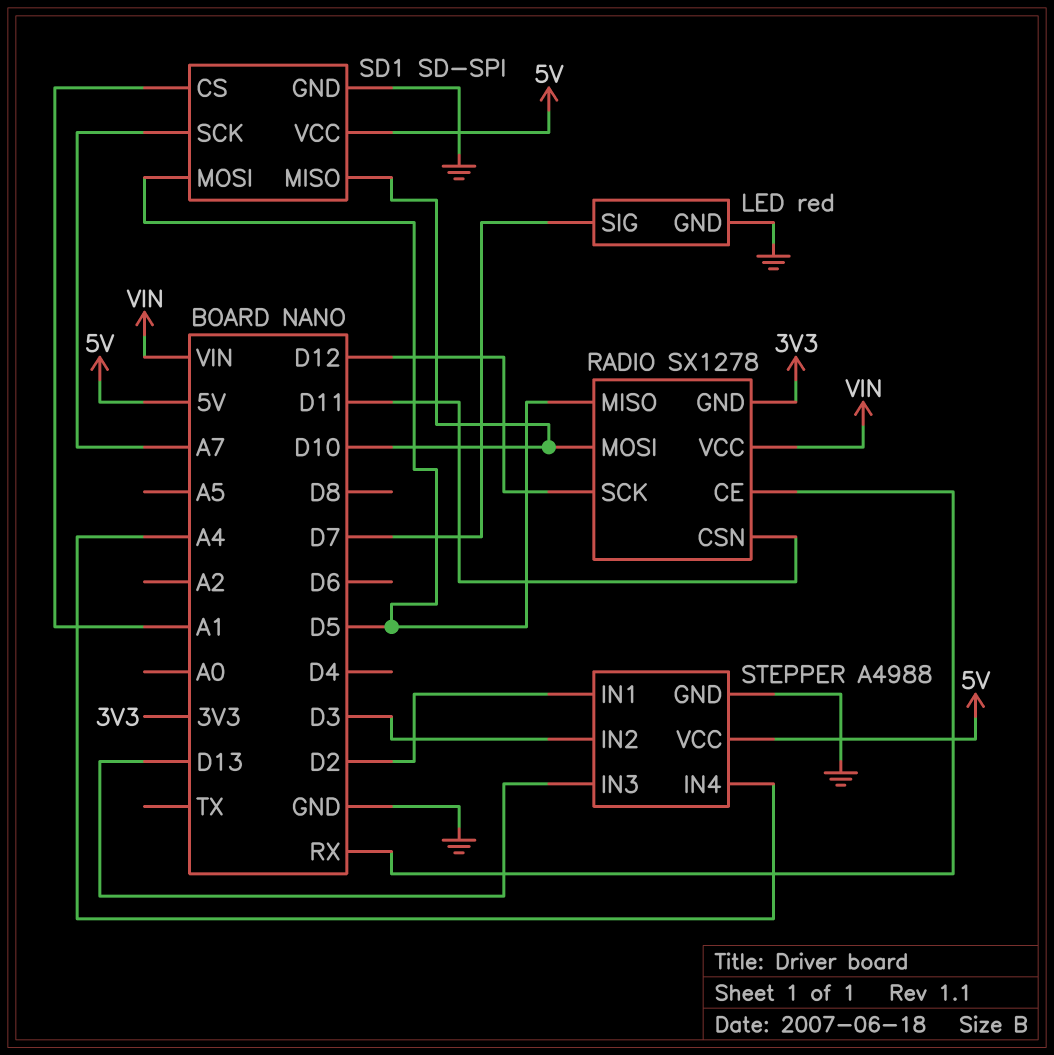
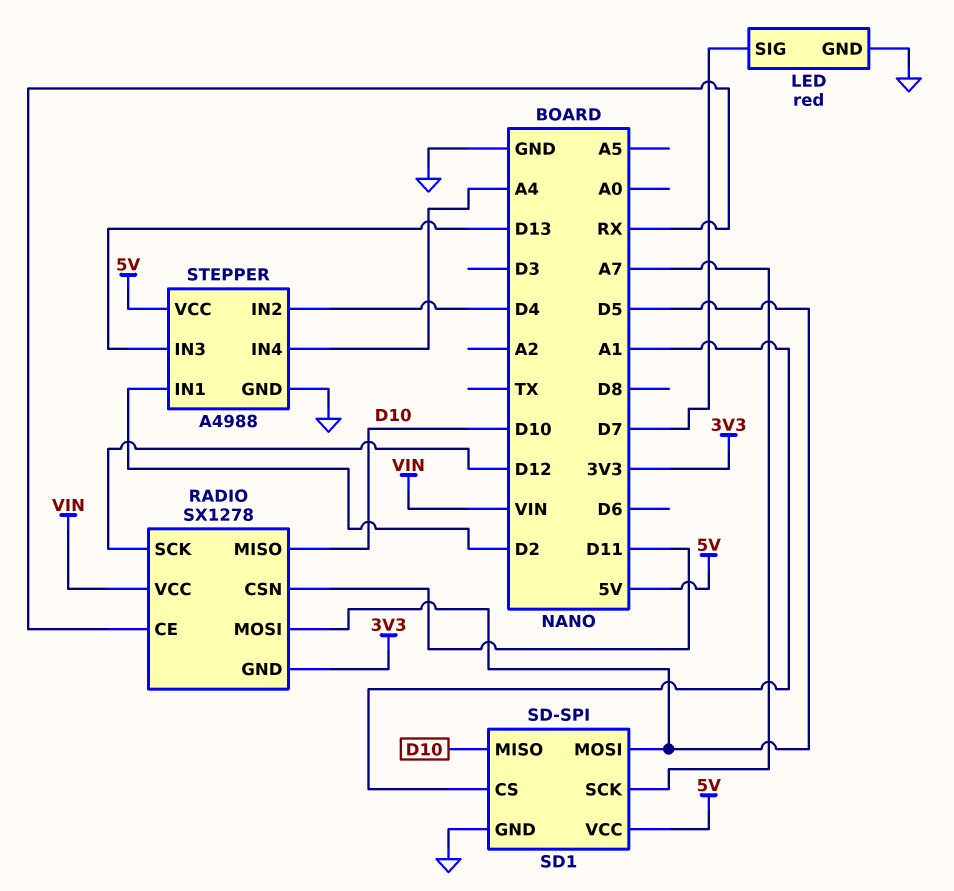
RADIO pin MISO: D5 -> D10
RADIO pin MOSI: D10 -> D5
STEPPER pin IN2: D3 -> D4

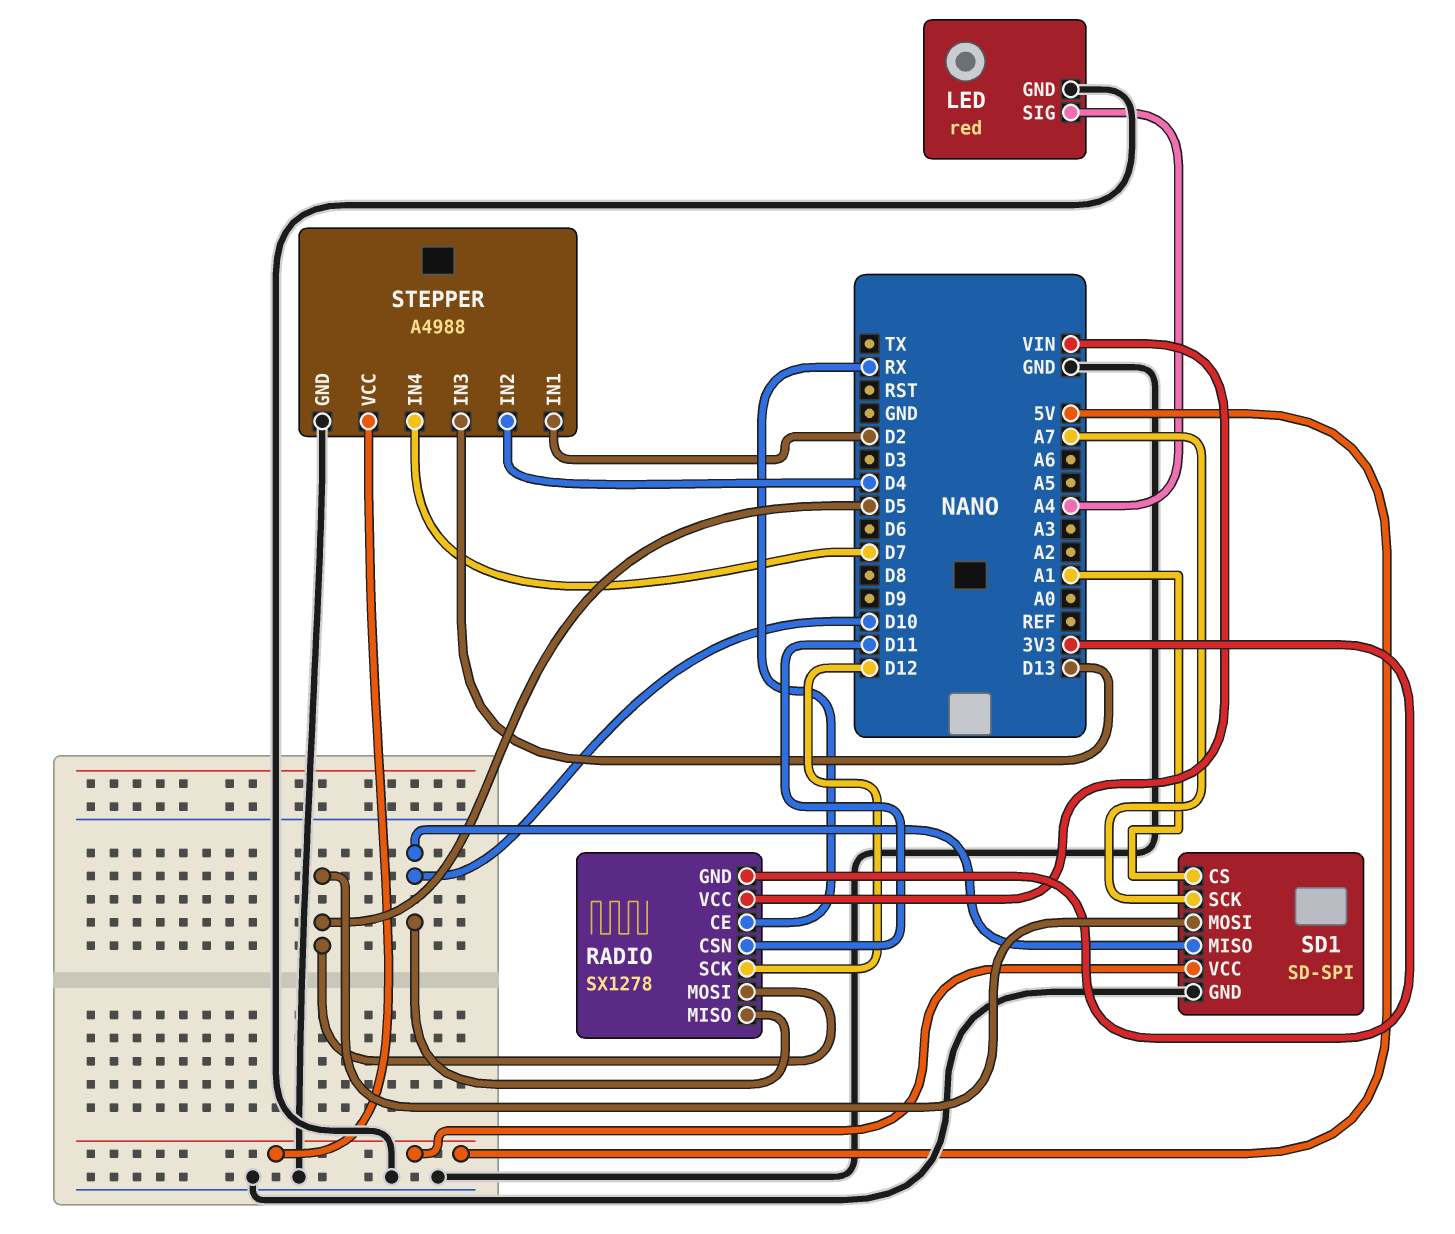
LED pin SIG: D7 -> A4
STEPPER pin IN4: A4 -> D7

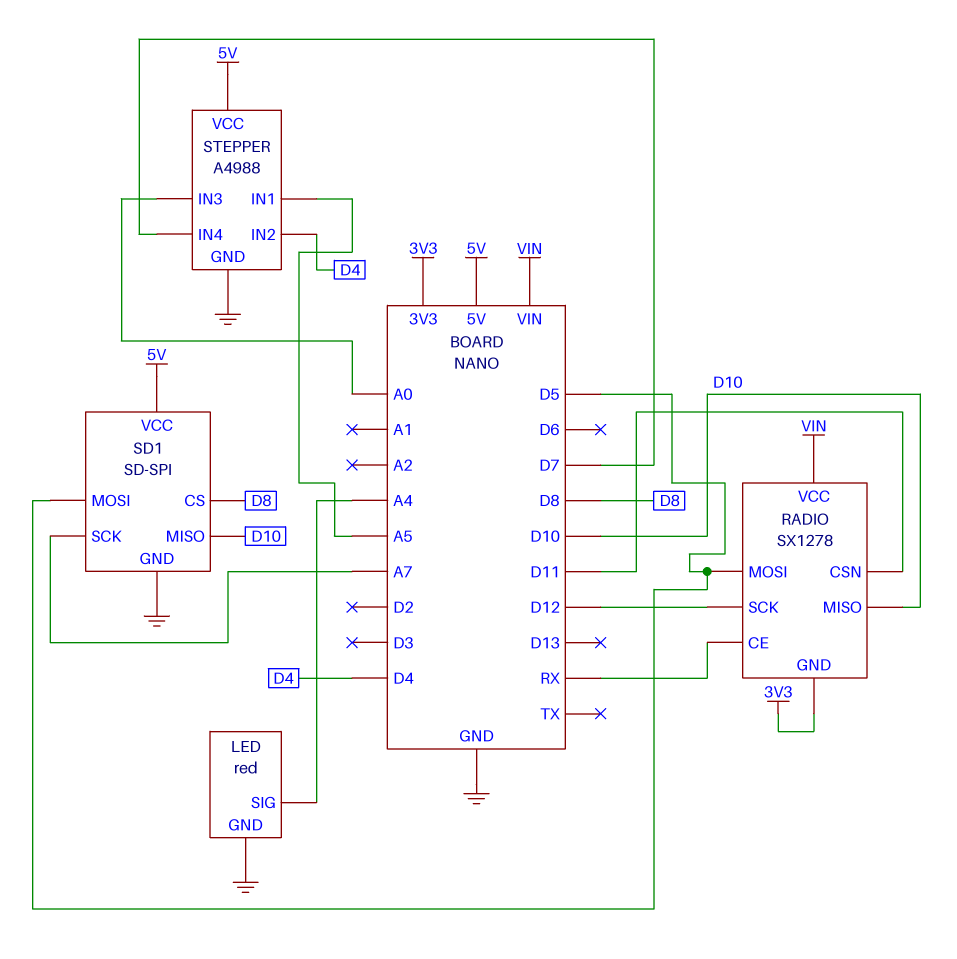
SD1 pin CS: A1 -> D8
STEPPER pin IN1: D2 -> A5
STEPPER pin IN3: D13 -> A0

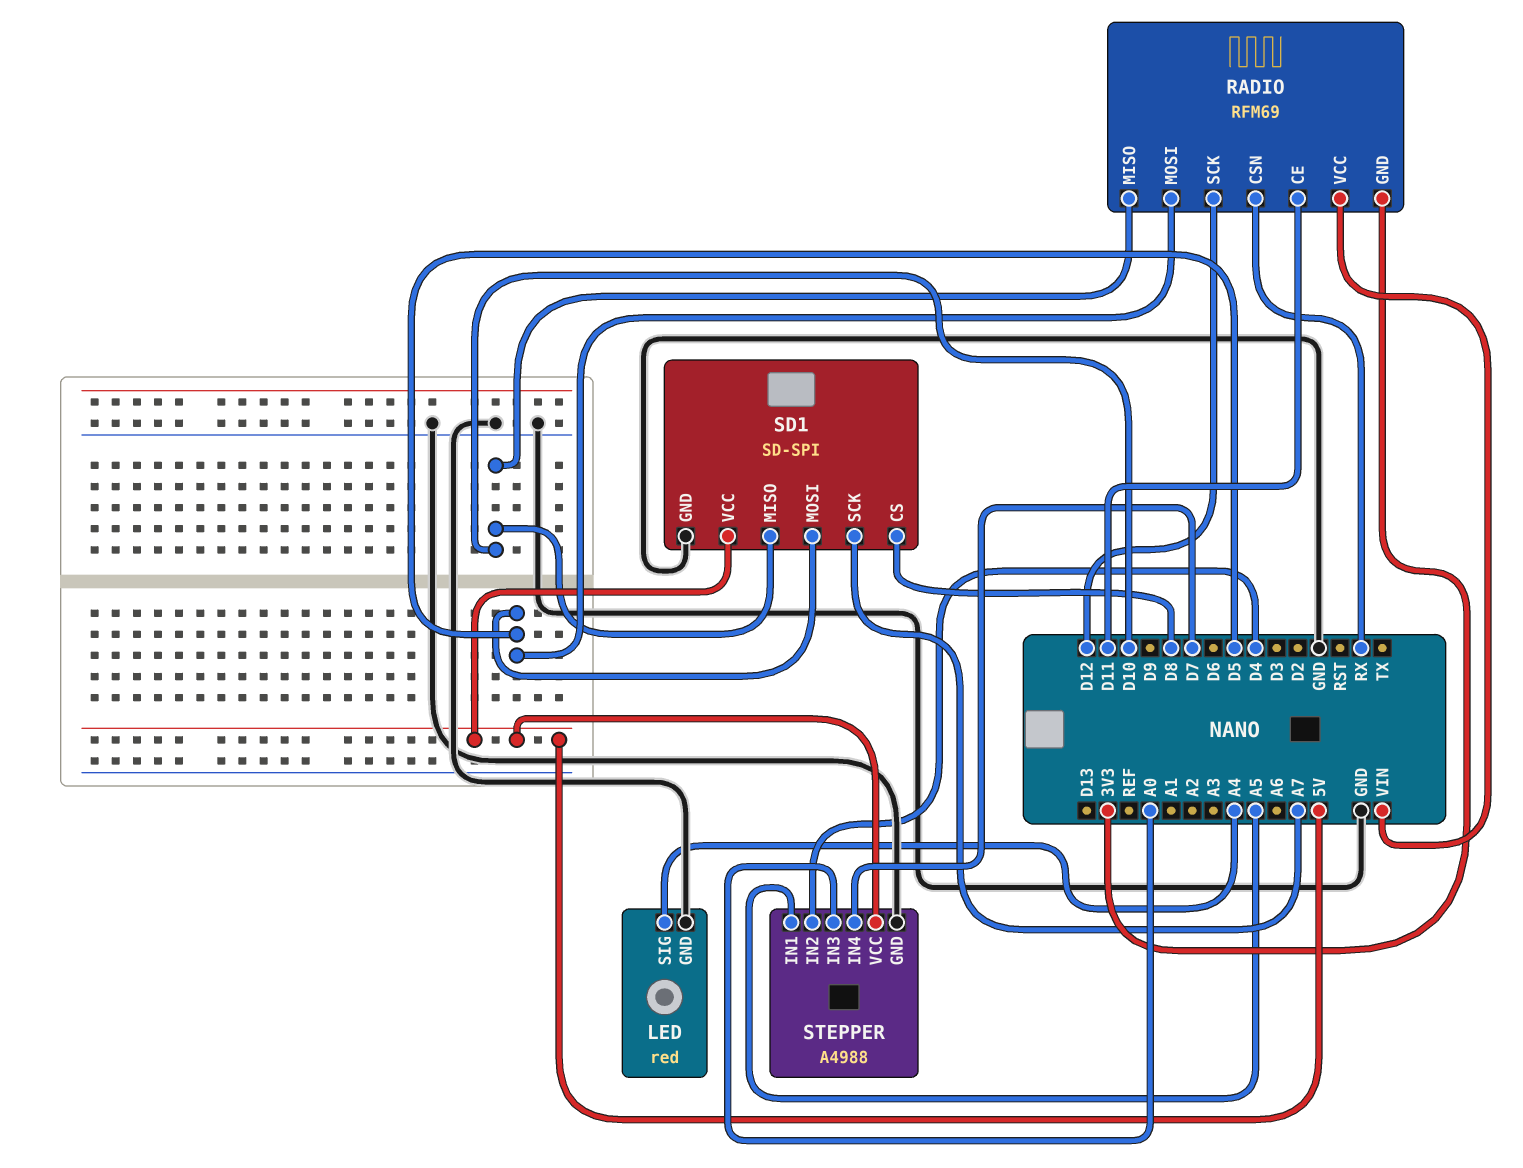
RADIO: SX1278 -> RFM69
RADIO pin CE: RX -> D11
RADIO pin CSN: D11 -> RX

